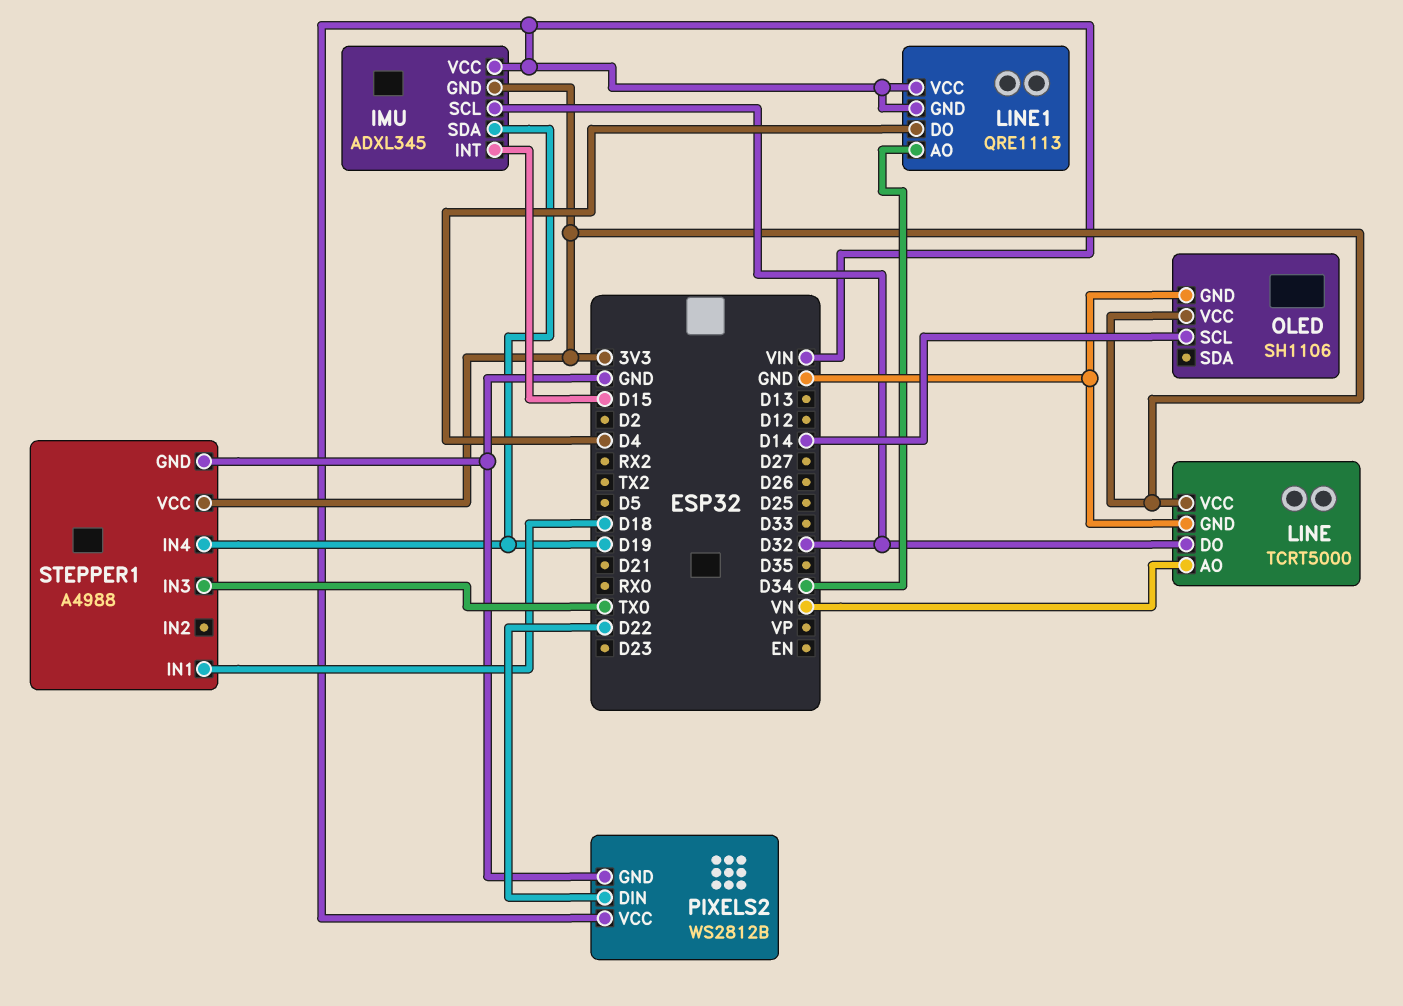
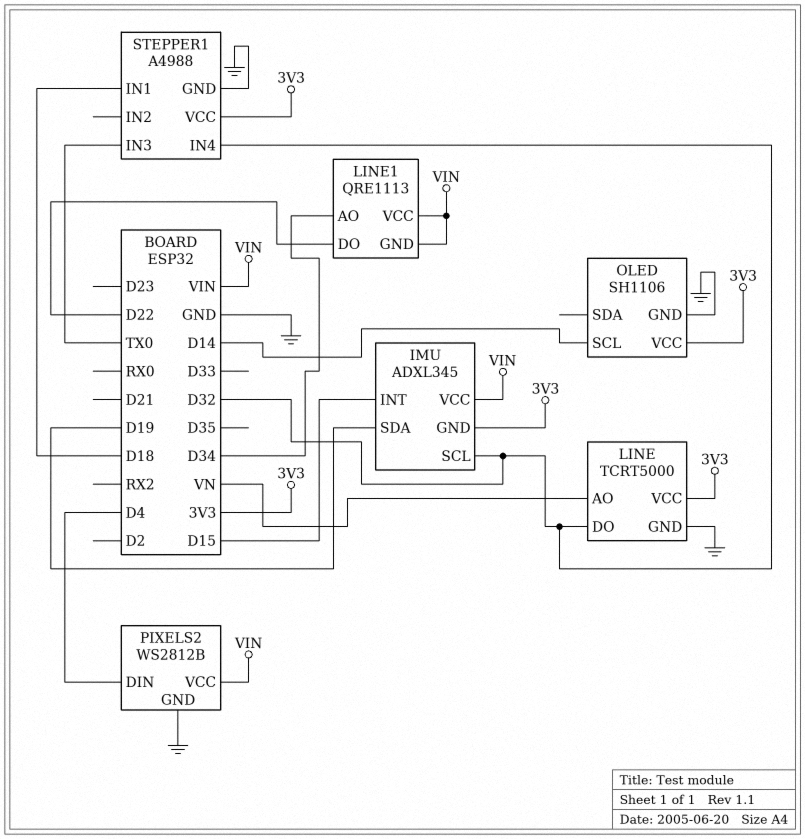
LINE1 pin DO: D4 -> D22
PIXELS2 pin DIN: D22 -> D4
STEPPER1 pin IN4: D19 -> D32

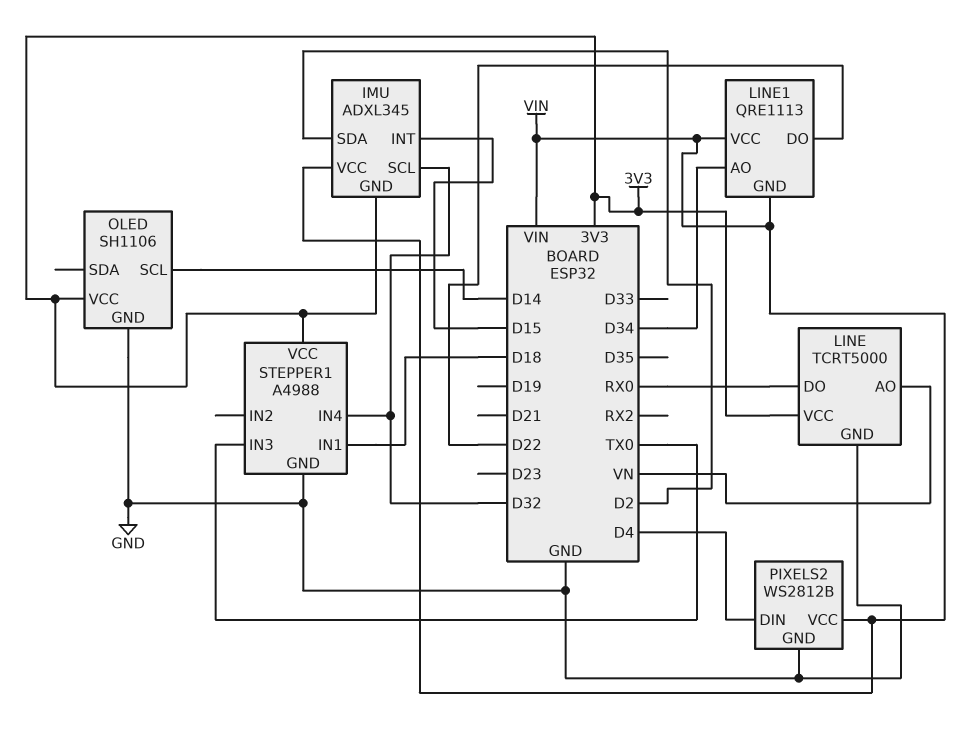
IMU pin SDA: D19 -> D2
LINE pin DO: D32 -> RX0

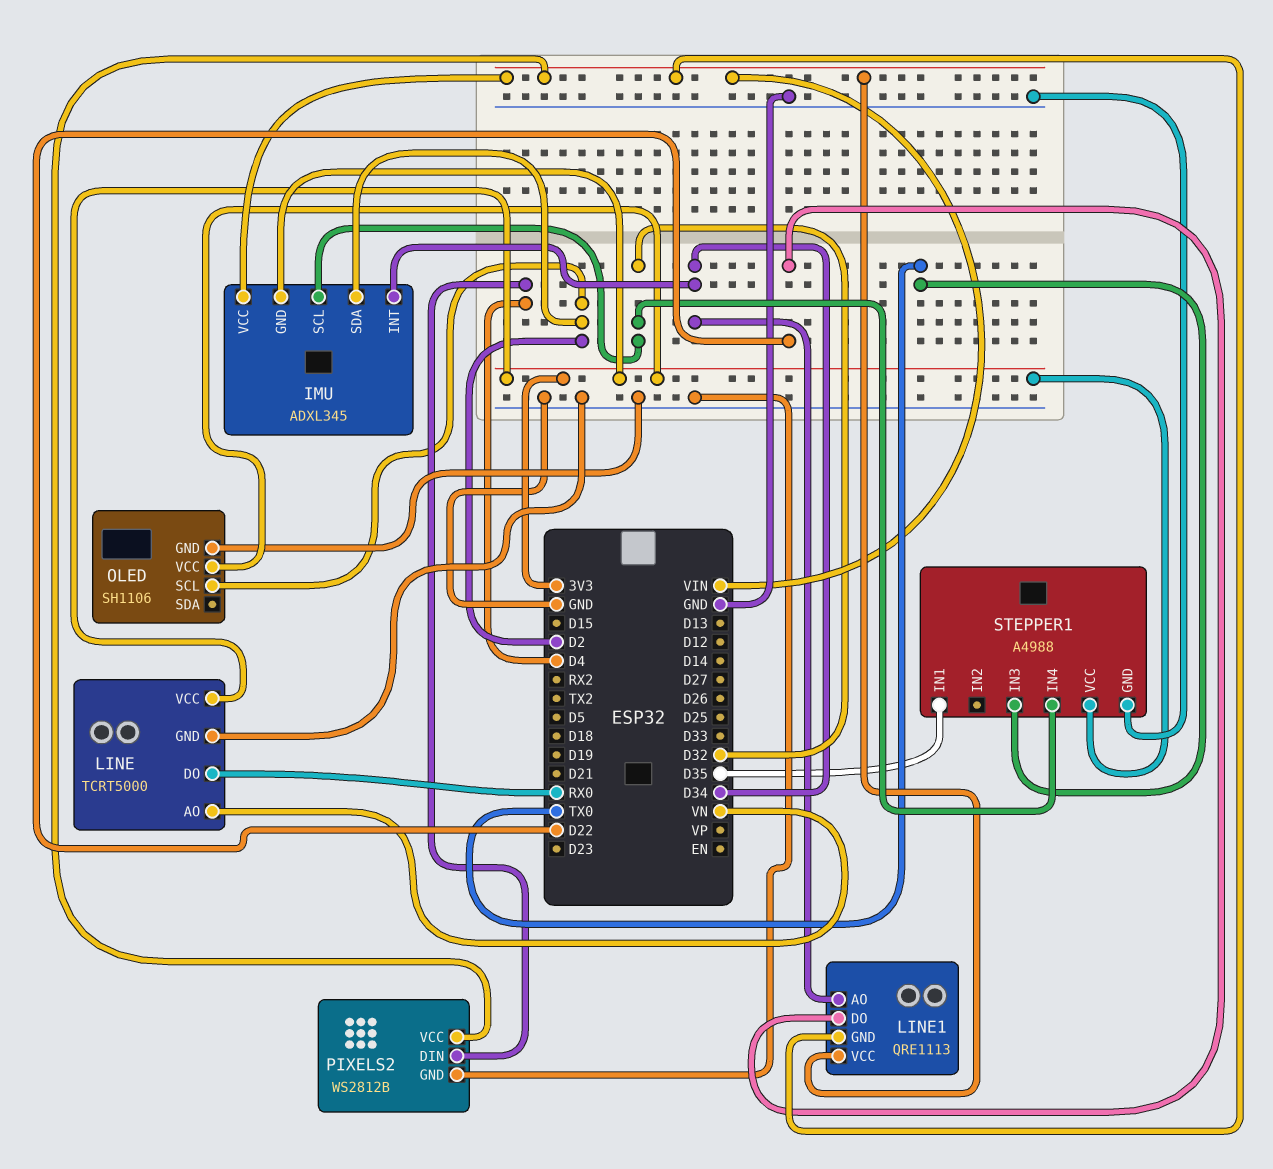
IMU pin INT: D15 -> D34
OLED pin SCL: D14 -> D2
STEPPER1 pin IN1: D18 -> D35

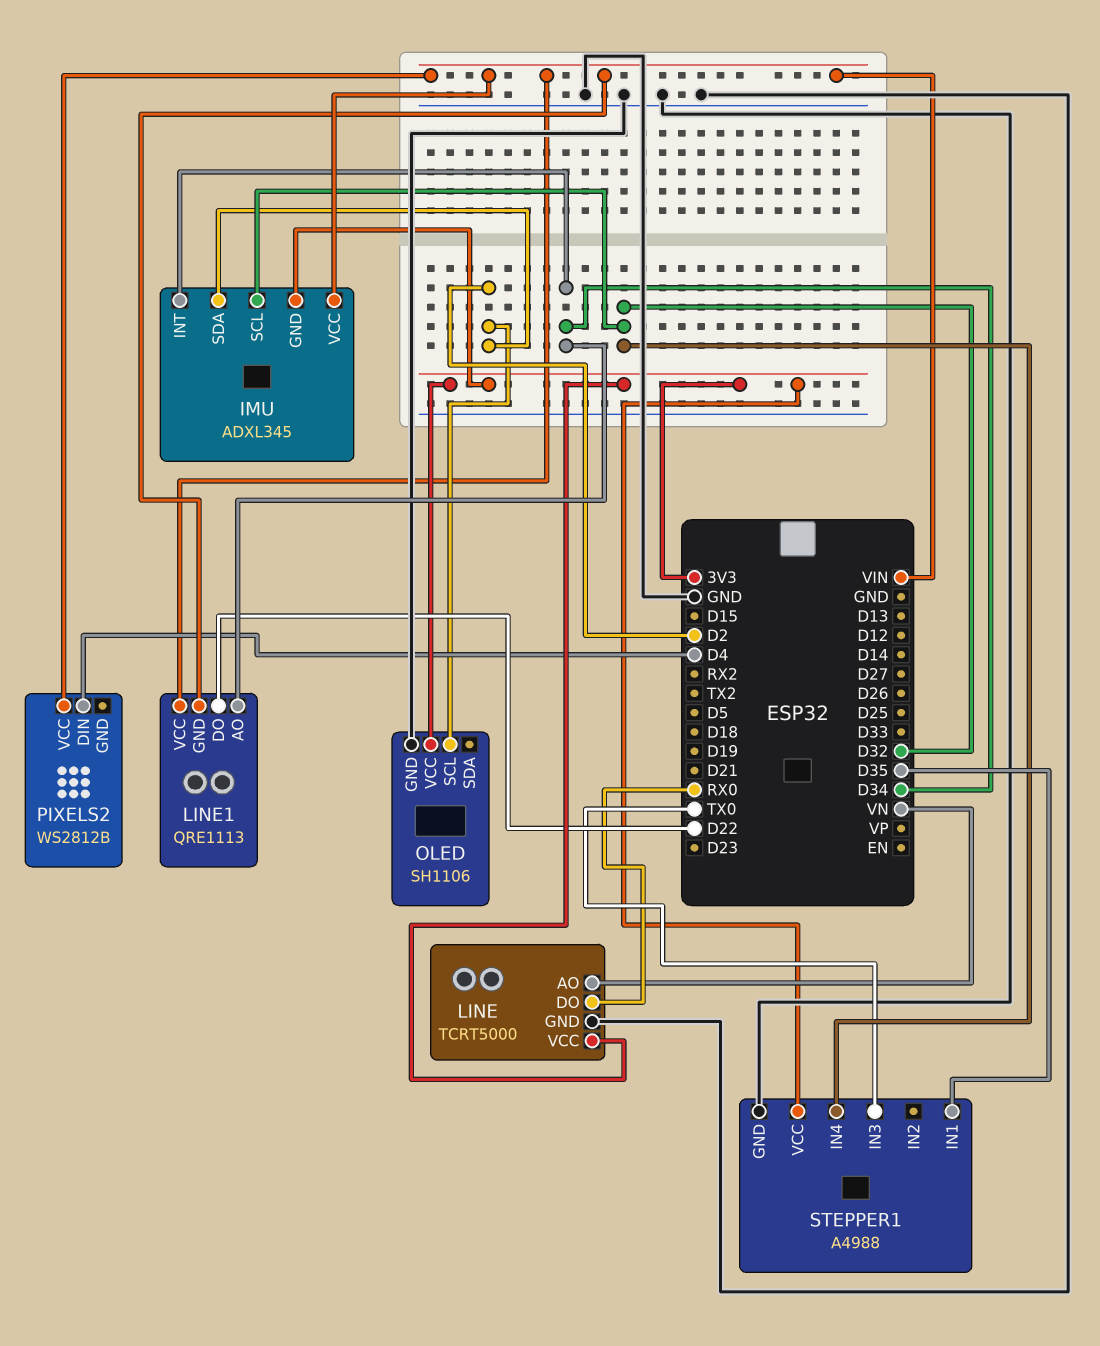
PIXELS2 pin GND: GND -> none

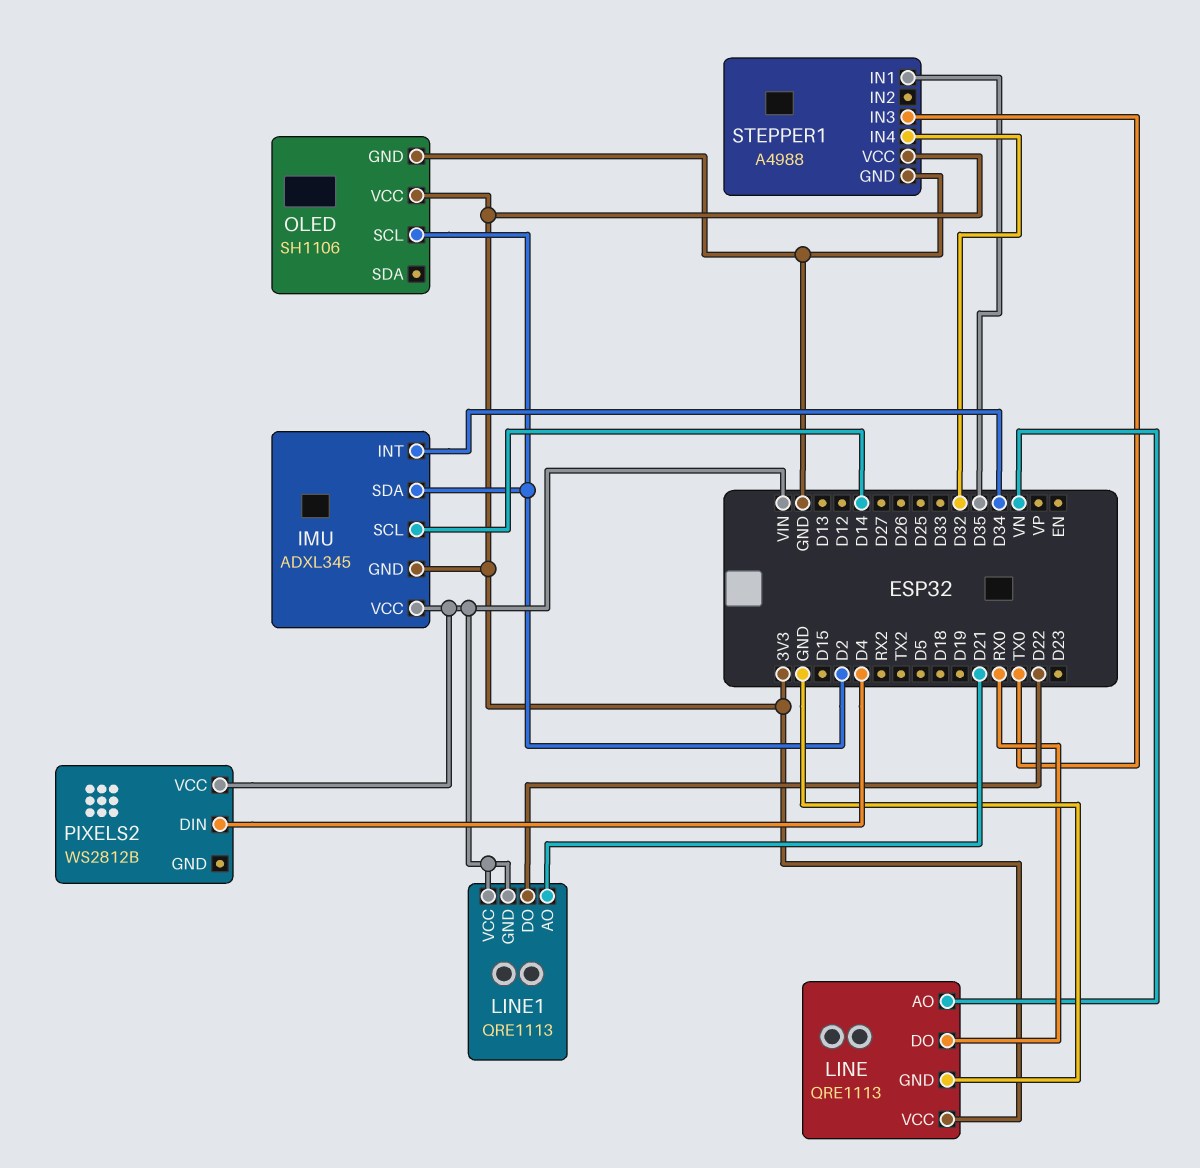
IMU pin SCL: D32 -> D14
LINE: TCRT5000 -> QRE1113
LINE1 pin AO: D34 -> D21

